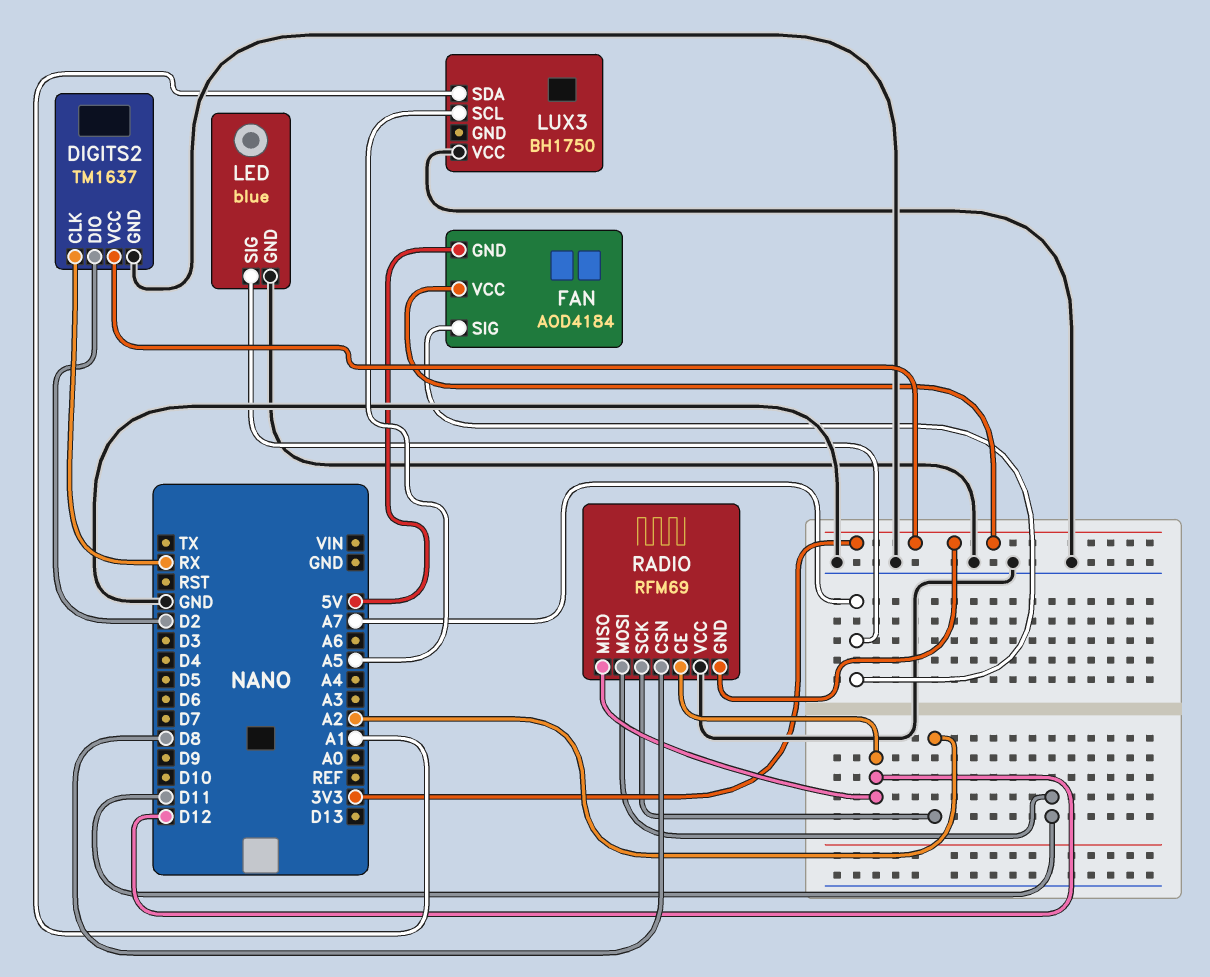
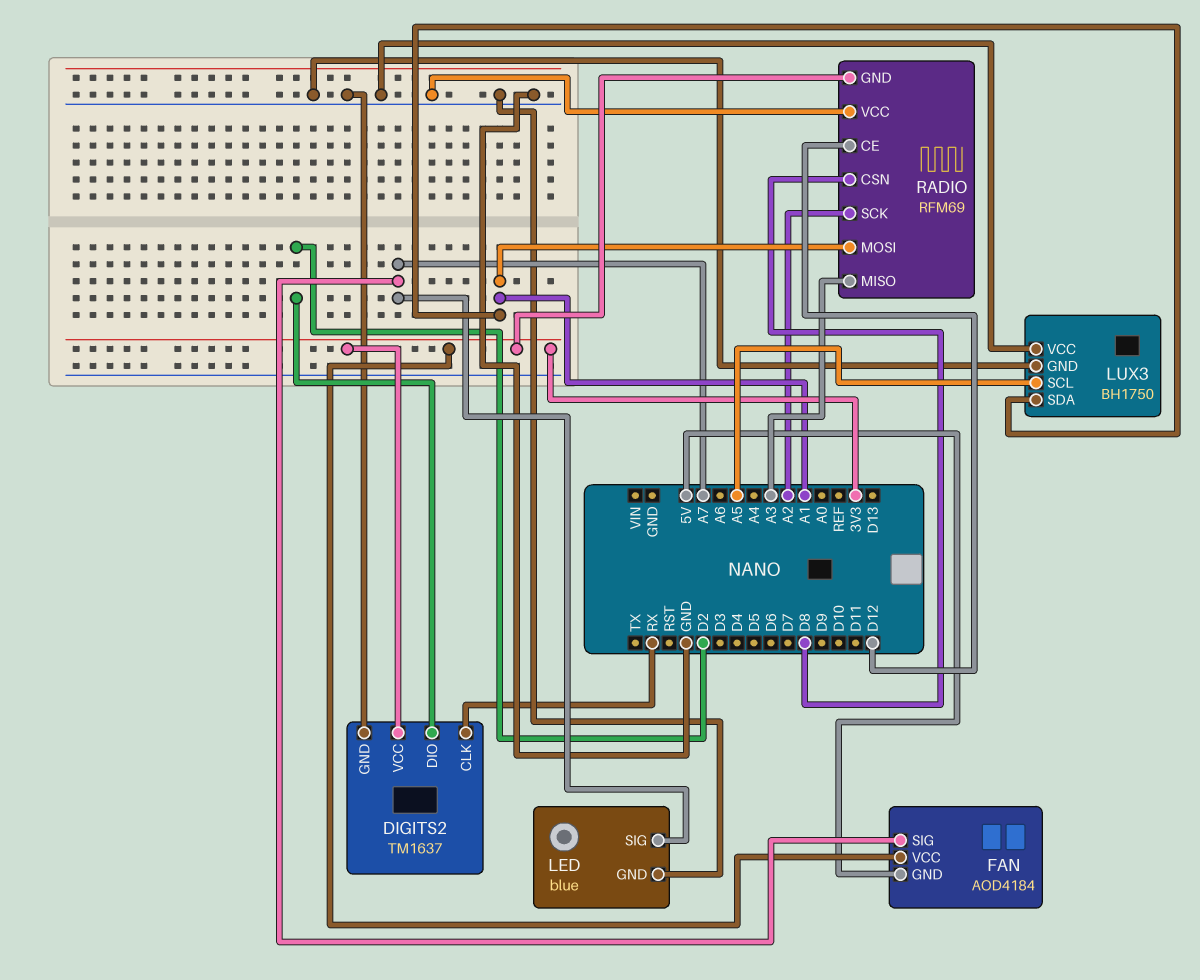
LUX3 pin GND: none -> GND
RADIO pin MISO: D12 -> A3
RADIO pin MOSI: D11 -> A1

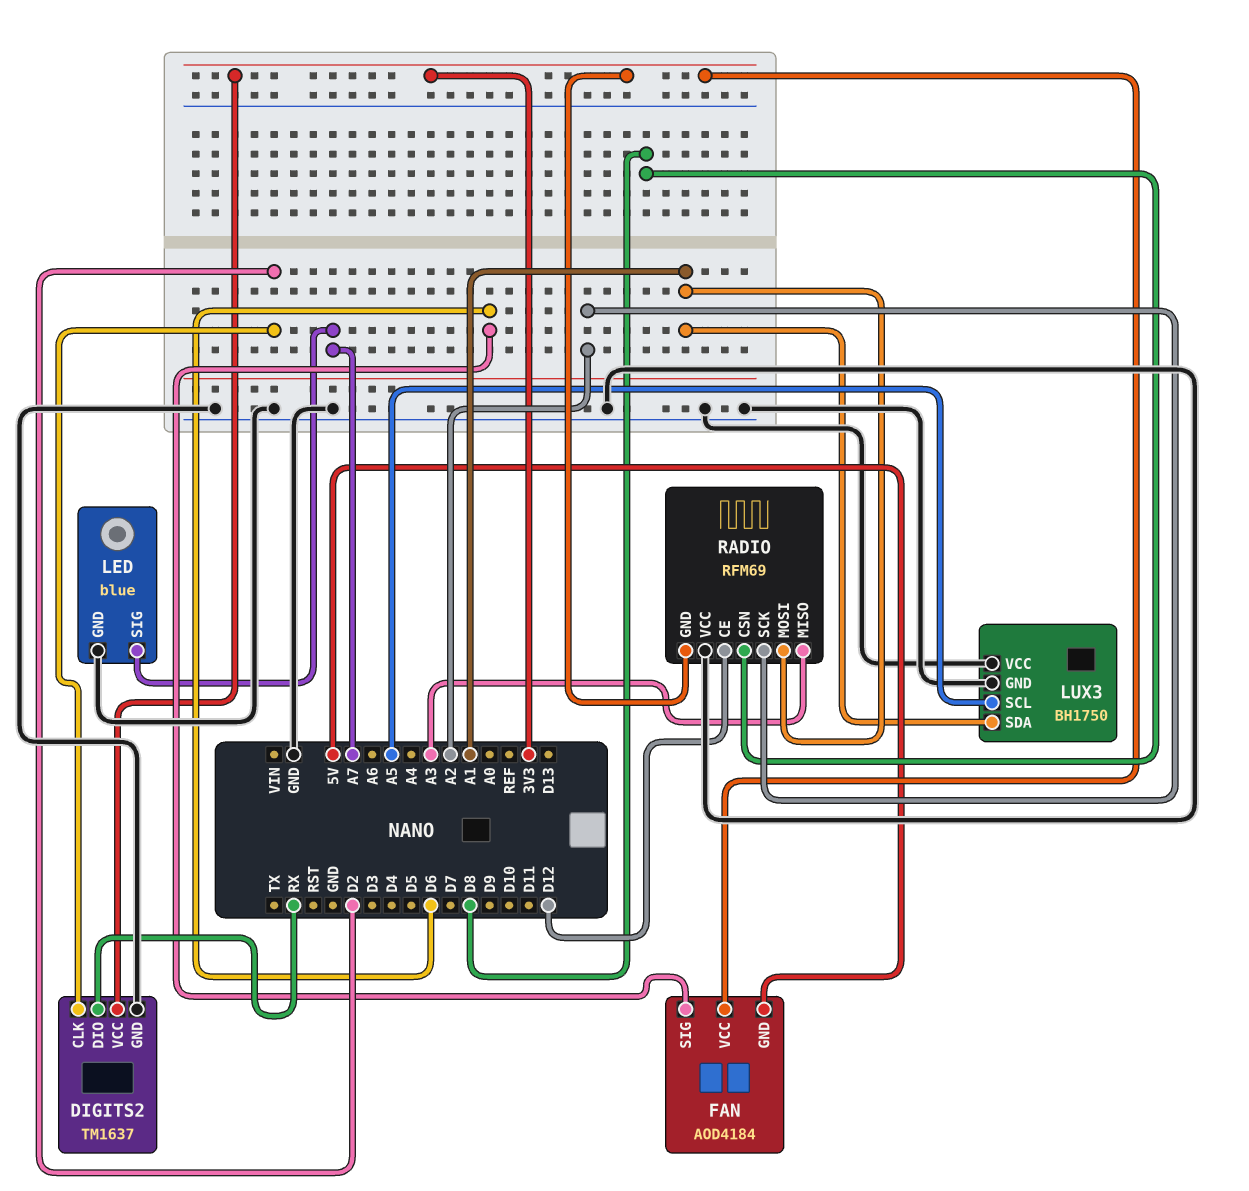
DIGITS2 pin CLK: RX -> D2
DIGITS2 pin DIO: D2 -> RX
FAN pin SIG: A7 -> D6

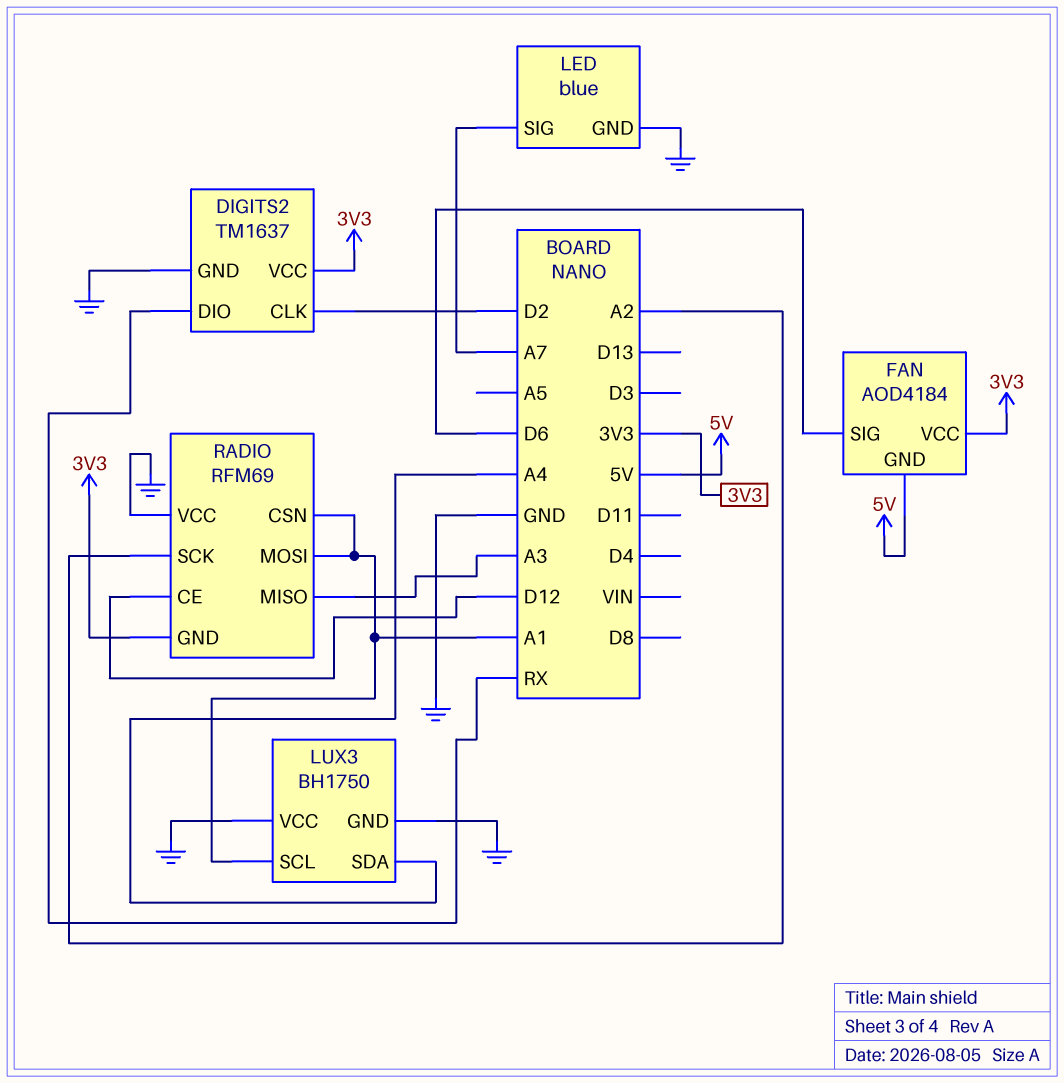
LUX3 pin SCL: A5 -> A1
LUX3 pin SDA: A1 -> A4
RADIO pin CSN: D8 -> A1

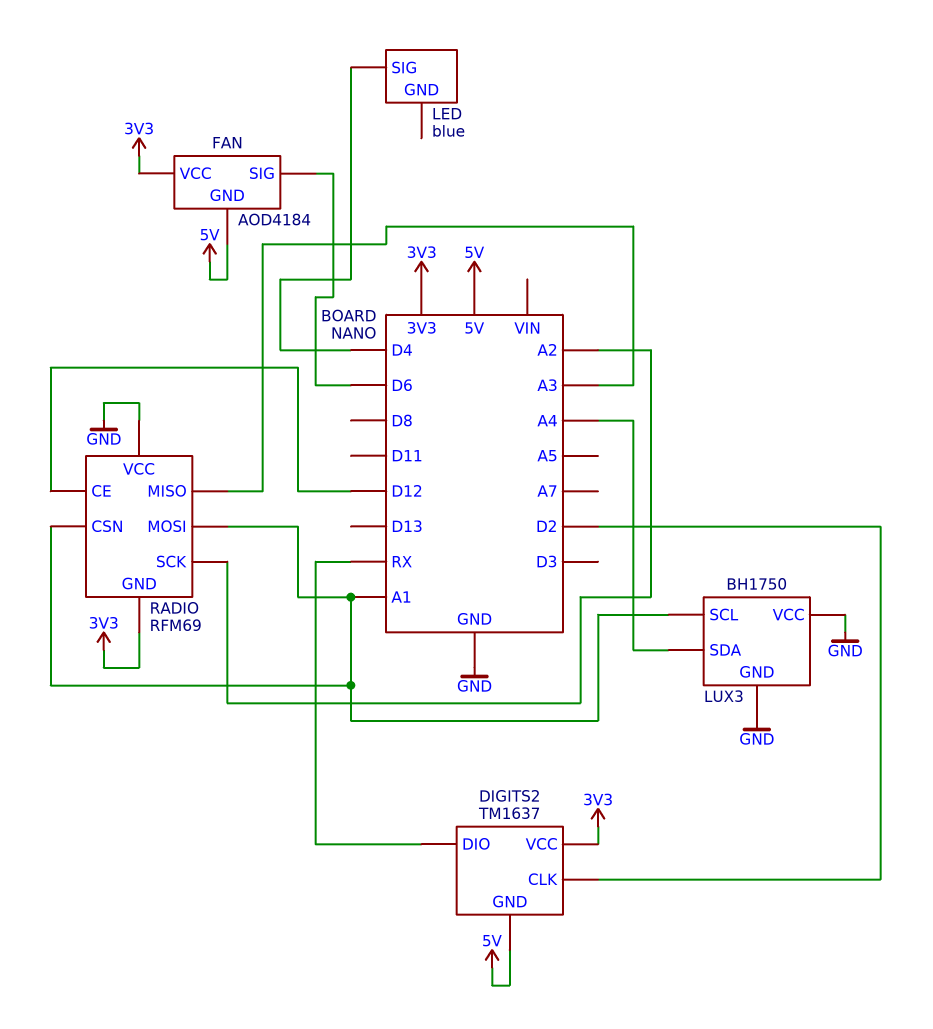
DIGITS2 pin GND: GND -> 5V
LED pin GND: GND -> none
LED pin SIG: A7 -> D4

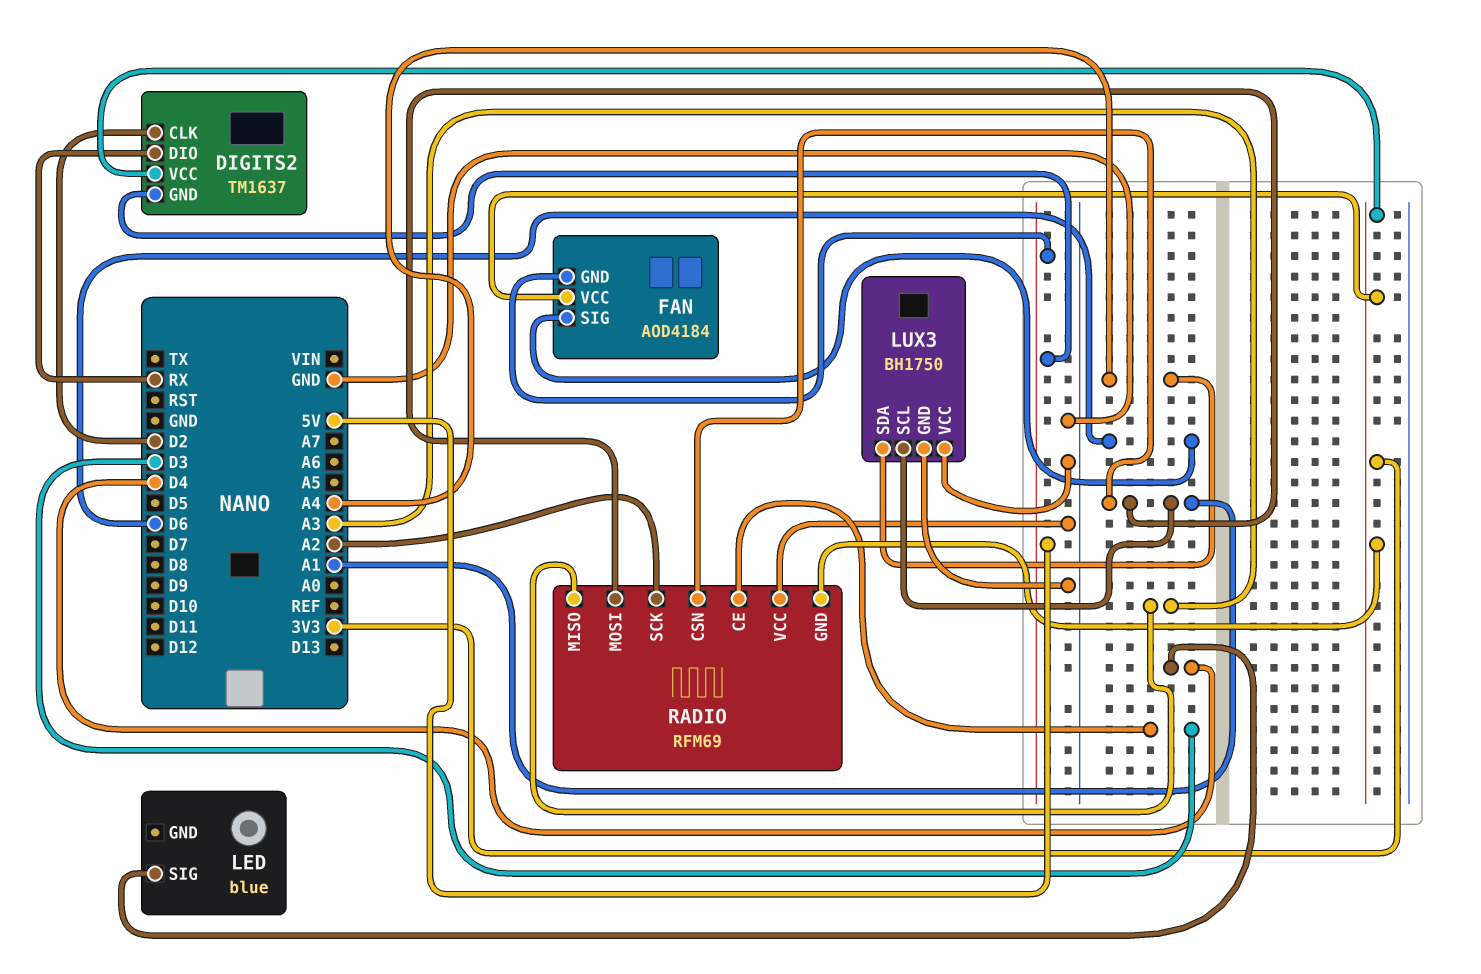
RADIO pin CE: D12 -> D3

